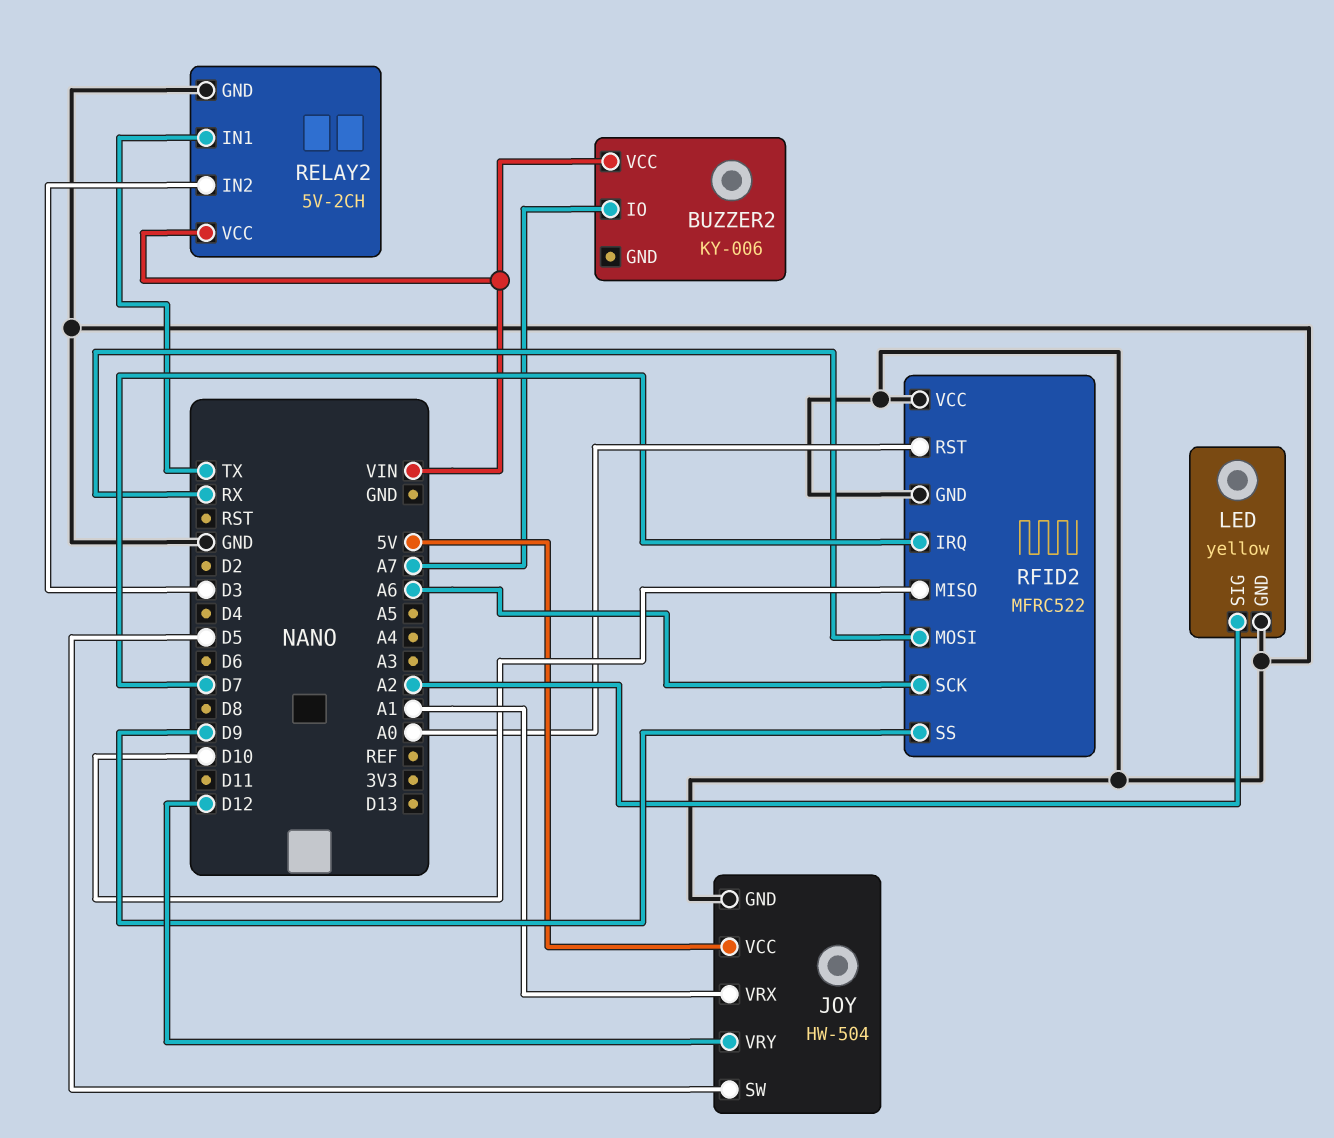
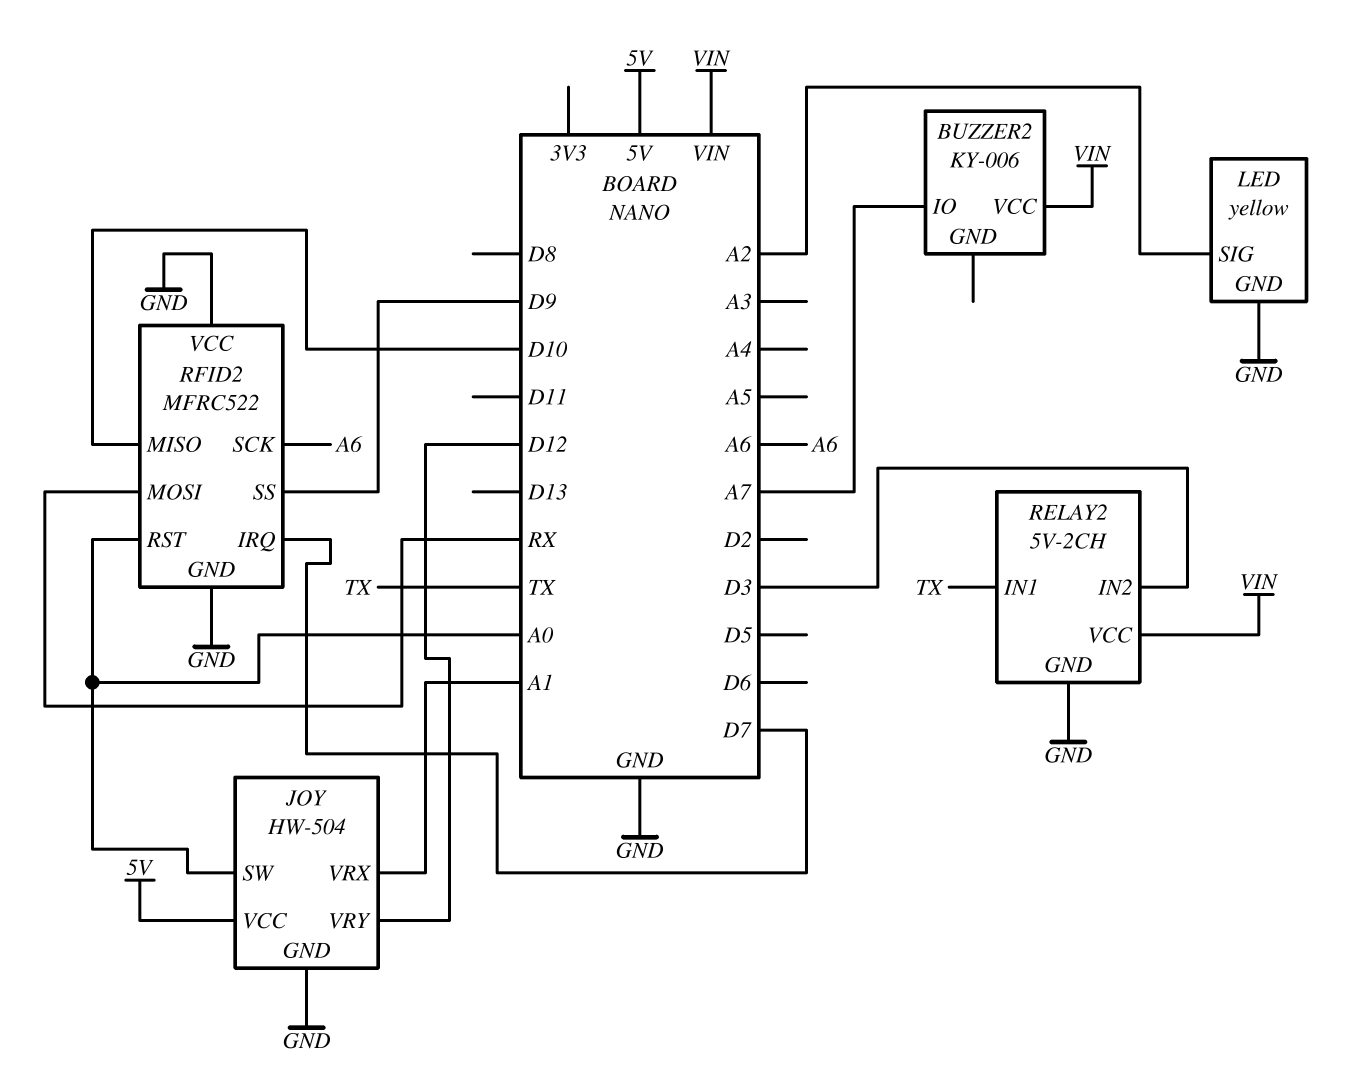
JOY pin SW: D5 -> A0

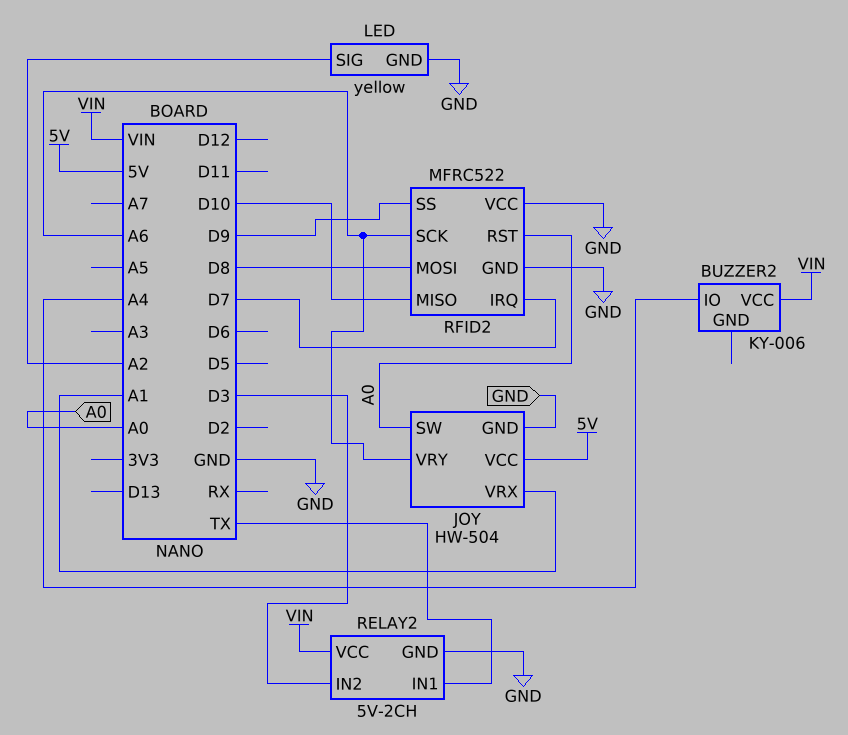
BUZZER2 pin IO: A7 -> A4
JOY pin VRY: D12 -> A6
RFID2 pin MOSI: RX -> D8

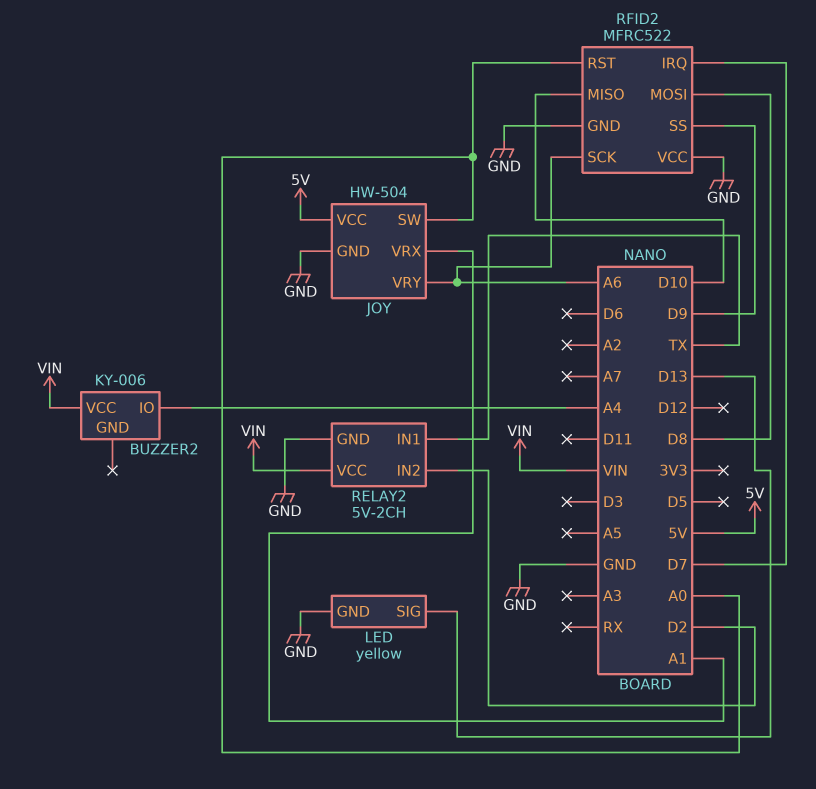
LED pin SIG: A2 -> D13
RELAY2 pin IN2: D3 -> D2

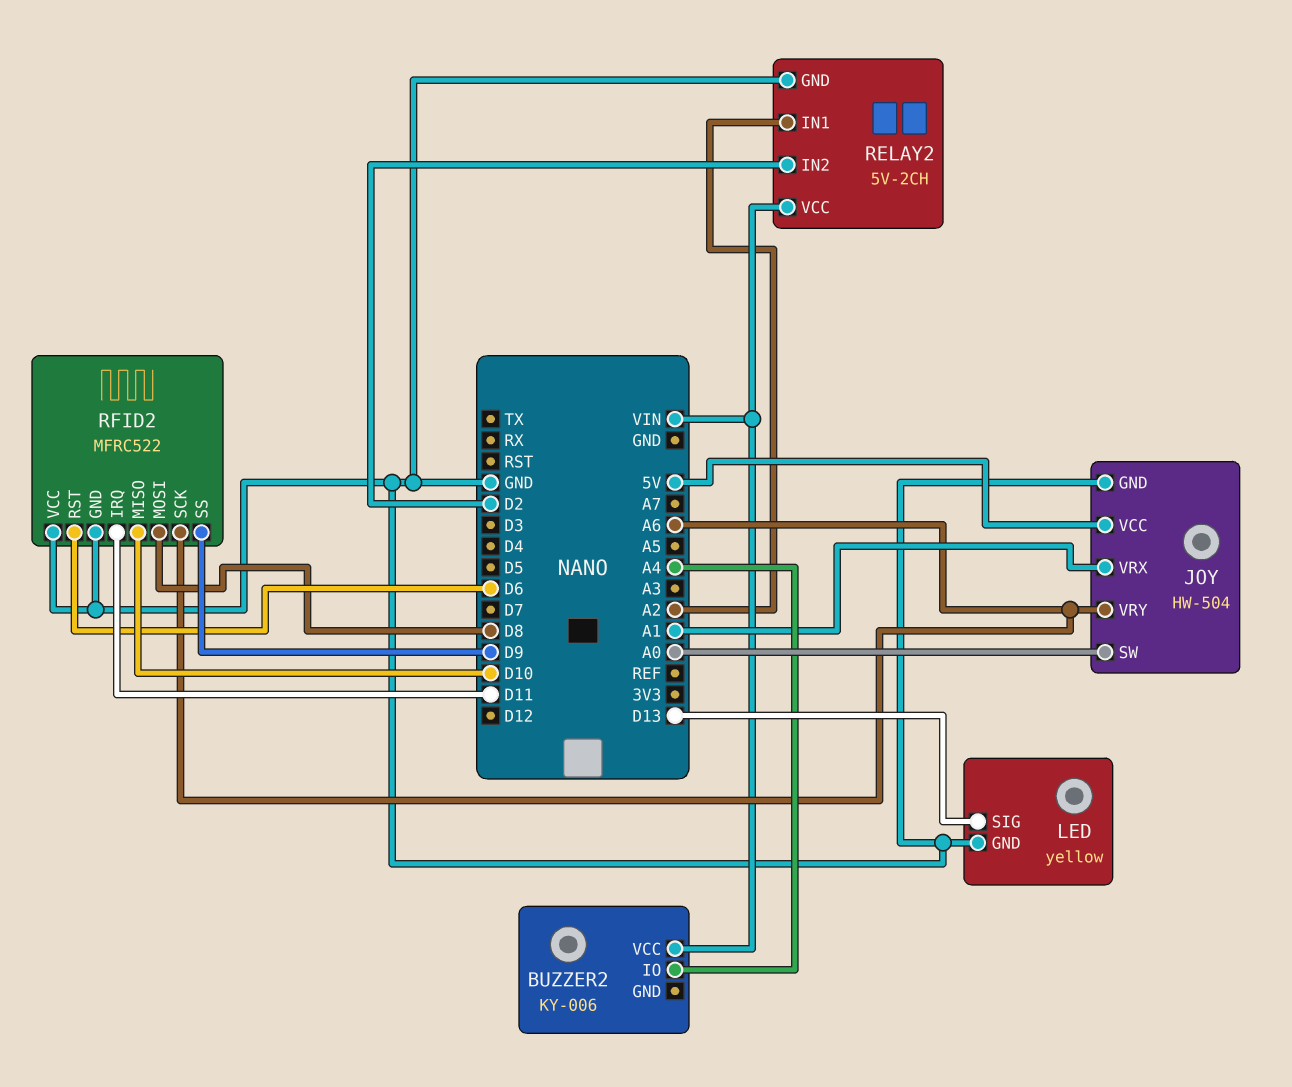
RELAY2 pin IN1: TX -> A2
RFID2 pin IRQ: D7 -> D11
RFID2 pin RST: A0 -> D6

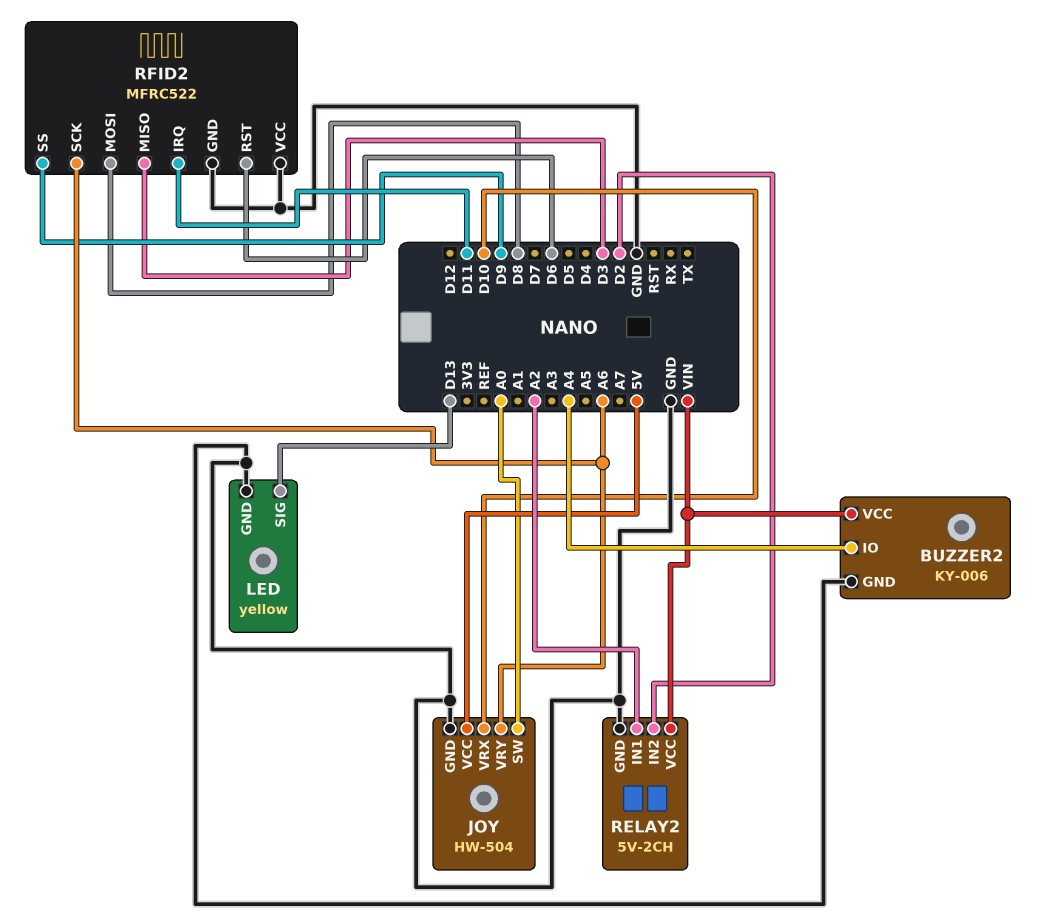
BUZZER2 pin GND: none -> GND
JOY pin VRX: A1 -> D10
RFID2 pin MISO: D10 -> D3

